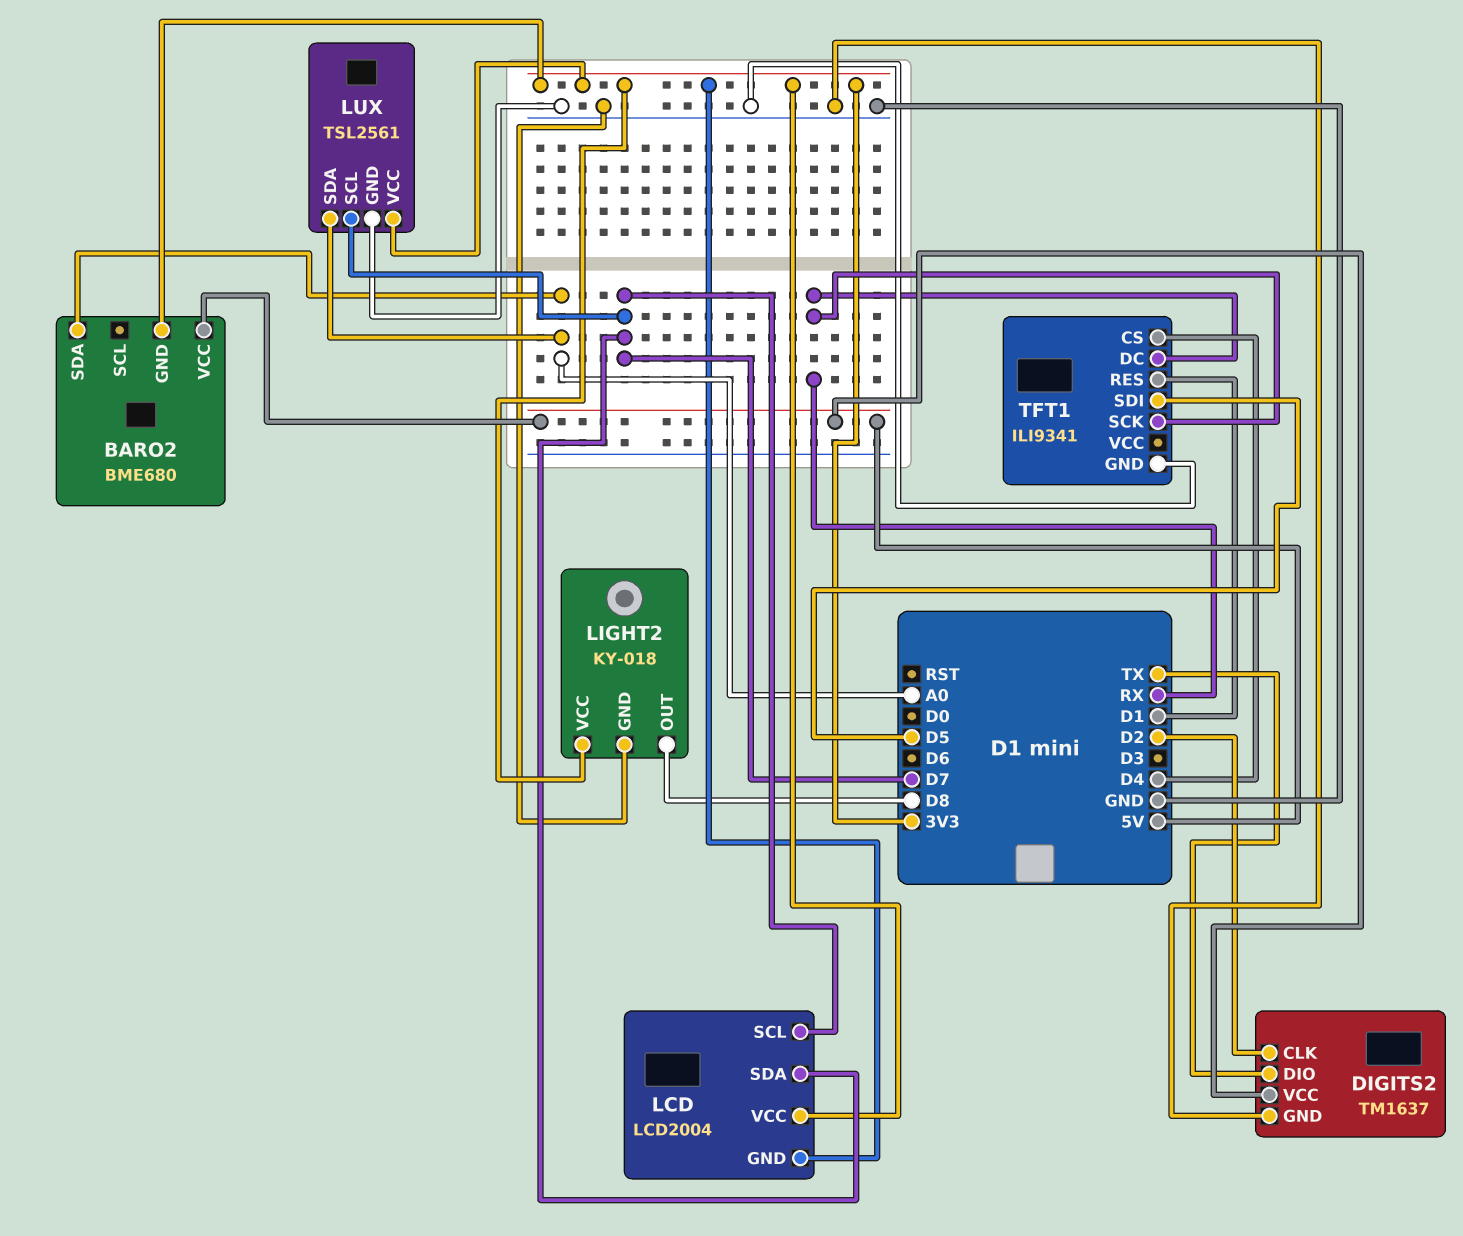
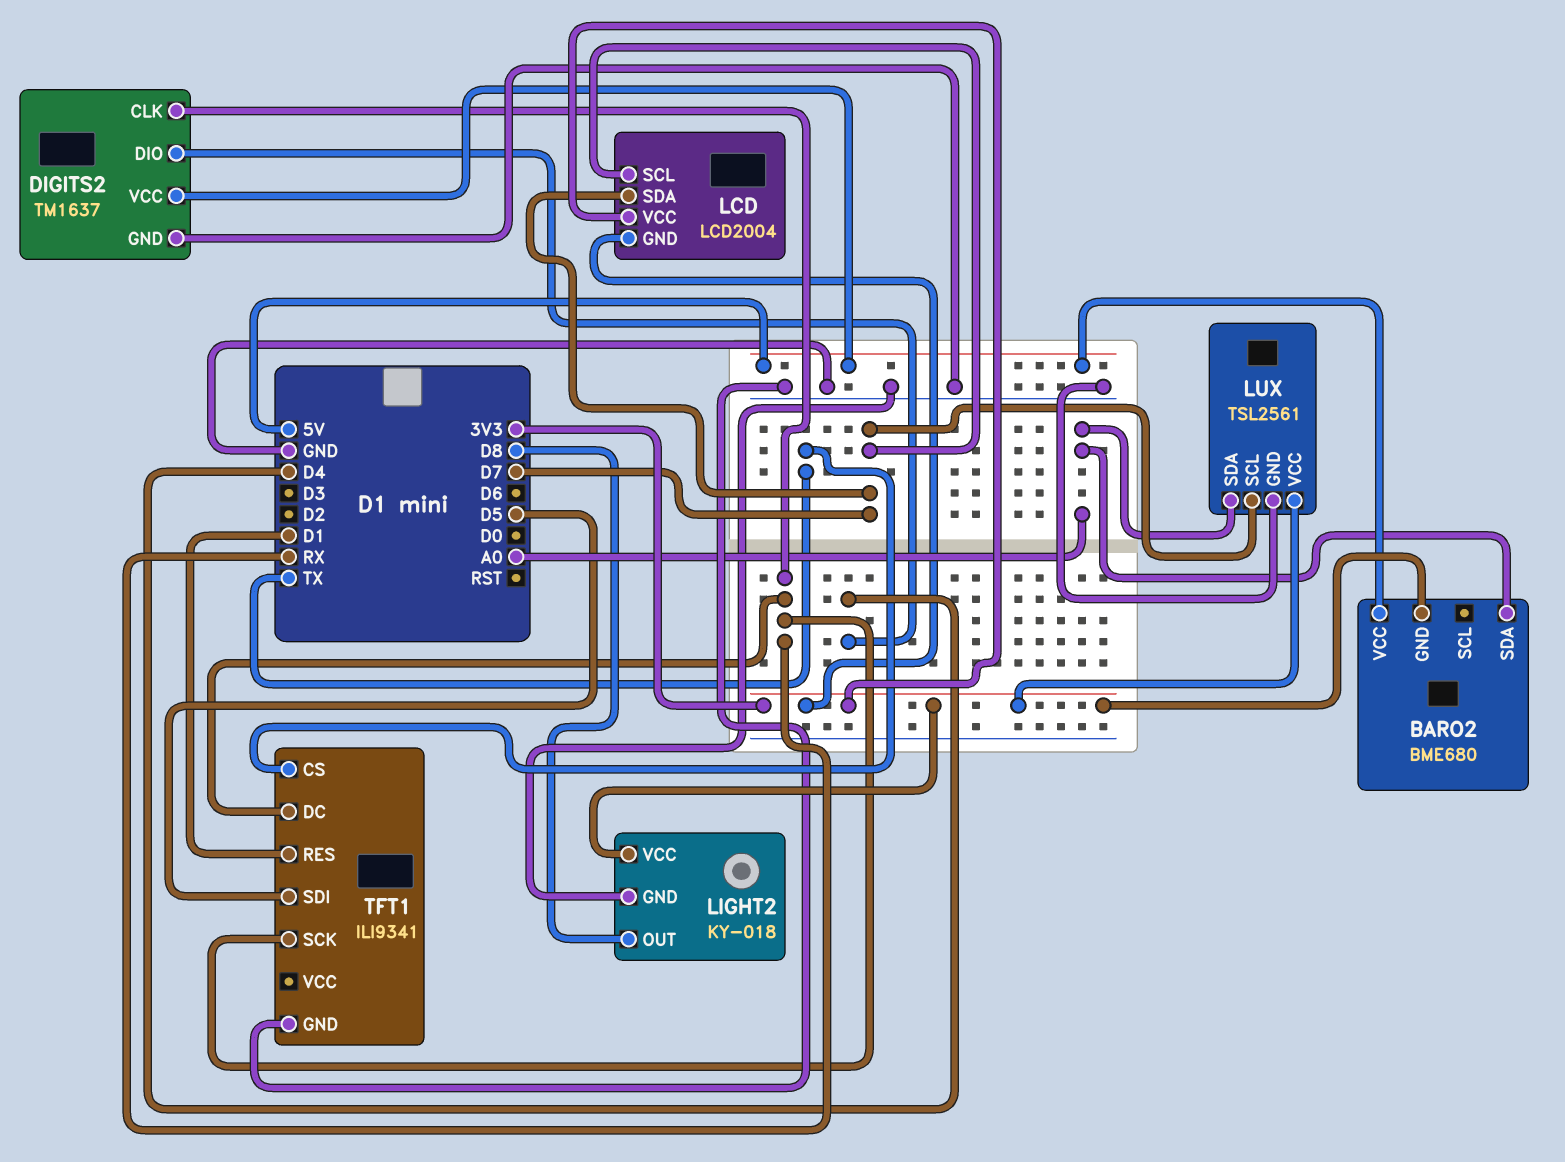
DIGITS2 pin CLK: D2 -> RX
DIGITS2 pin DIO: TX -> D4
TFT1 pin CS: D4 -> TX

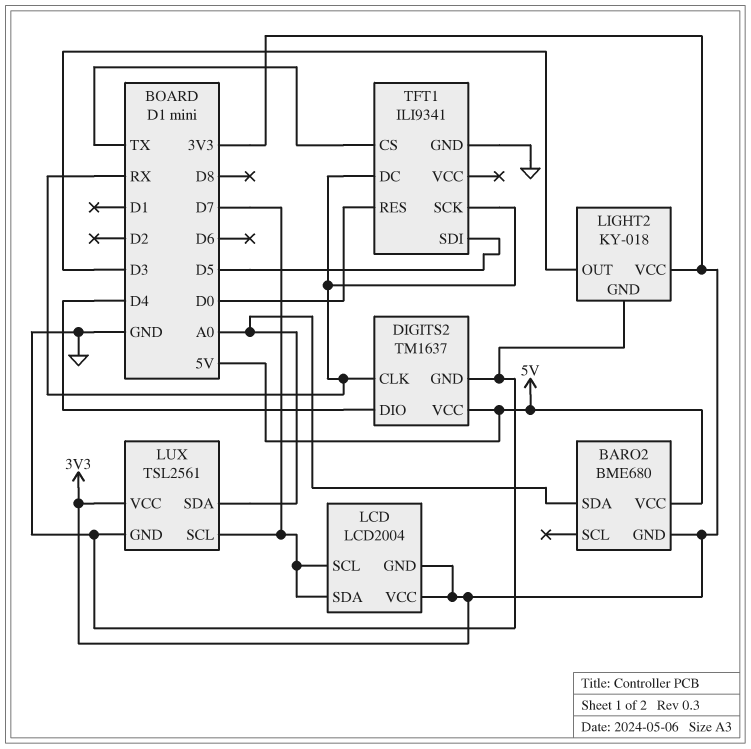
LIGHT2 pin OUT: D8 -> D3
TFT1 pin RES: D1 -> D0

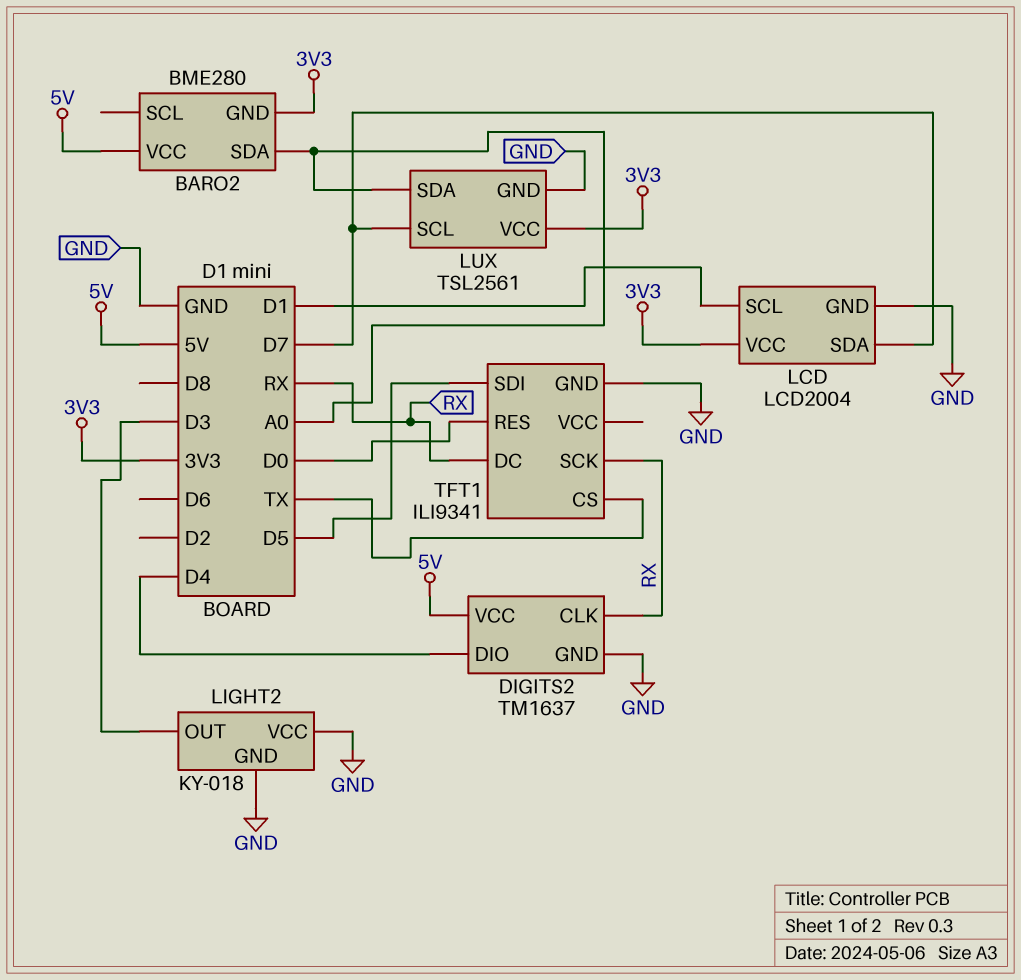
BARO2: BME680 -> BME280
LCD pin GND: 3V3 -> GND
LCD pin SCL: D7 -> D1
LIGHT2 pin VCC: 3V3 -> GND

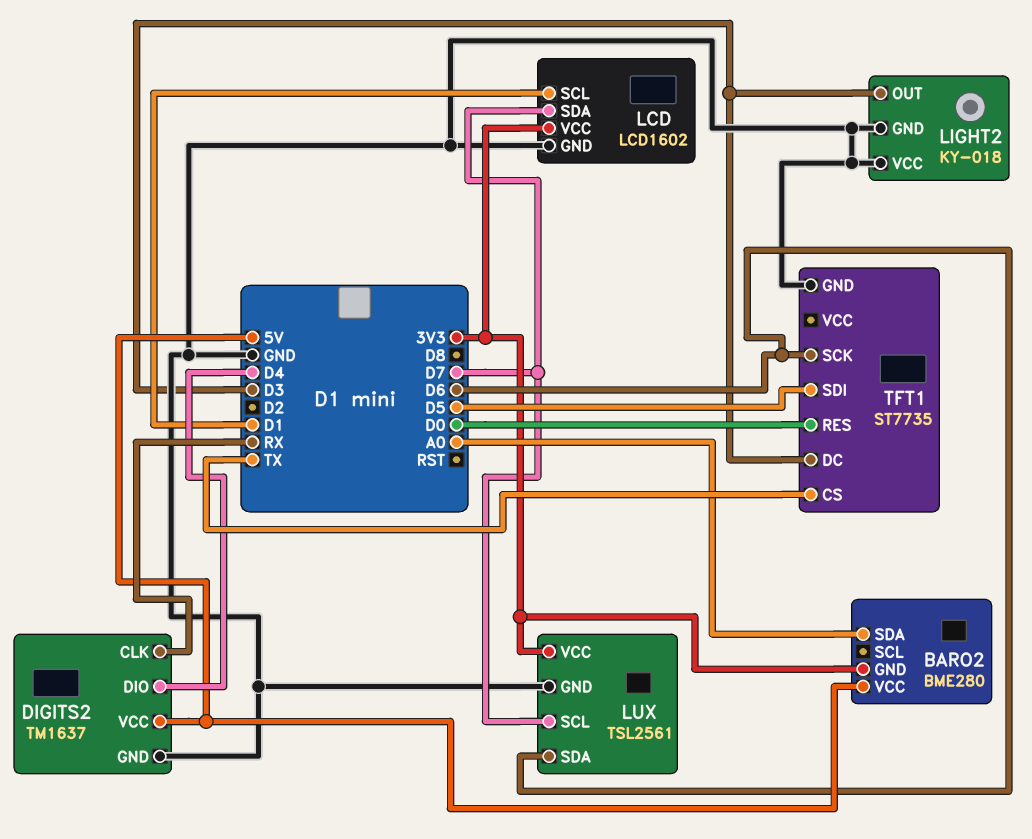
LCD: LCD2004 -> LCD1602
LUX pin SDA: A0 -> D6
TFT1: ILI9341 -> ST7735
TFT1 pin DC: RX -> D3
TFT1 pin SCK: RX -> D6

